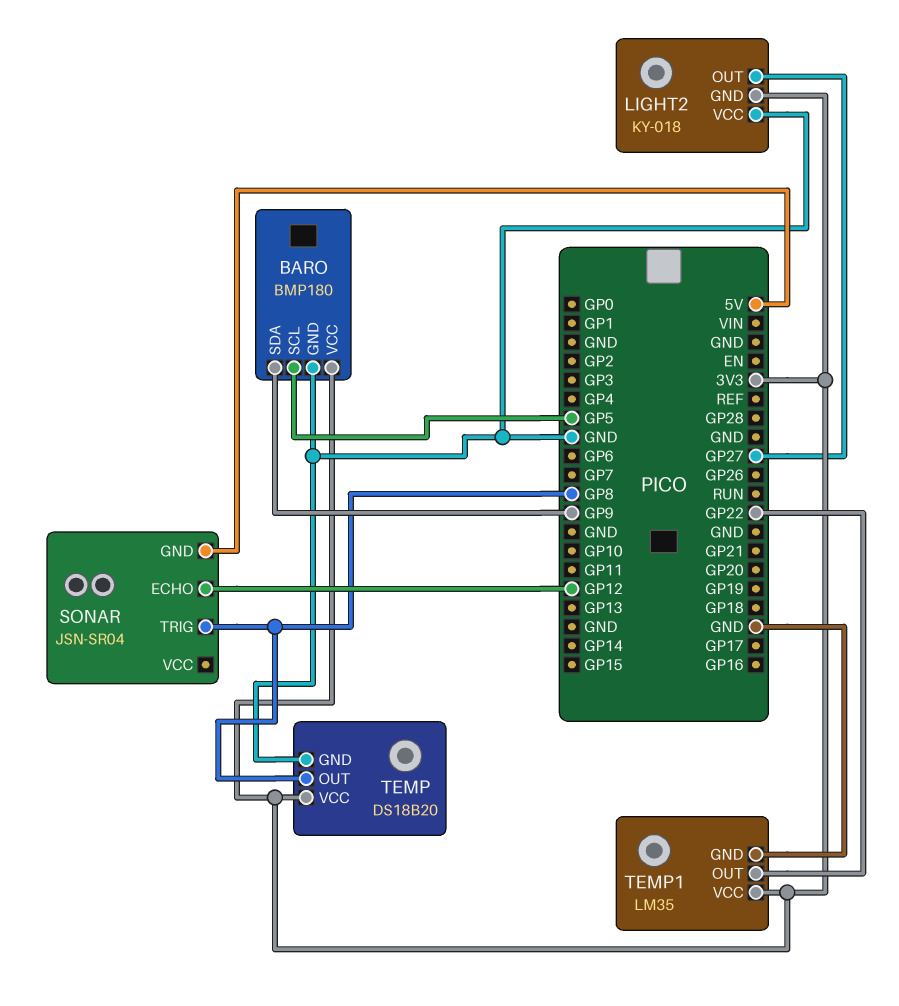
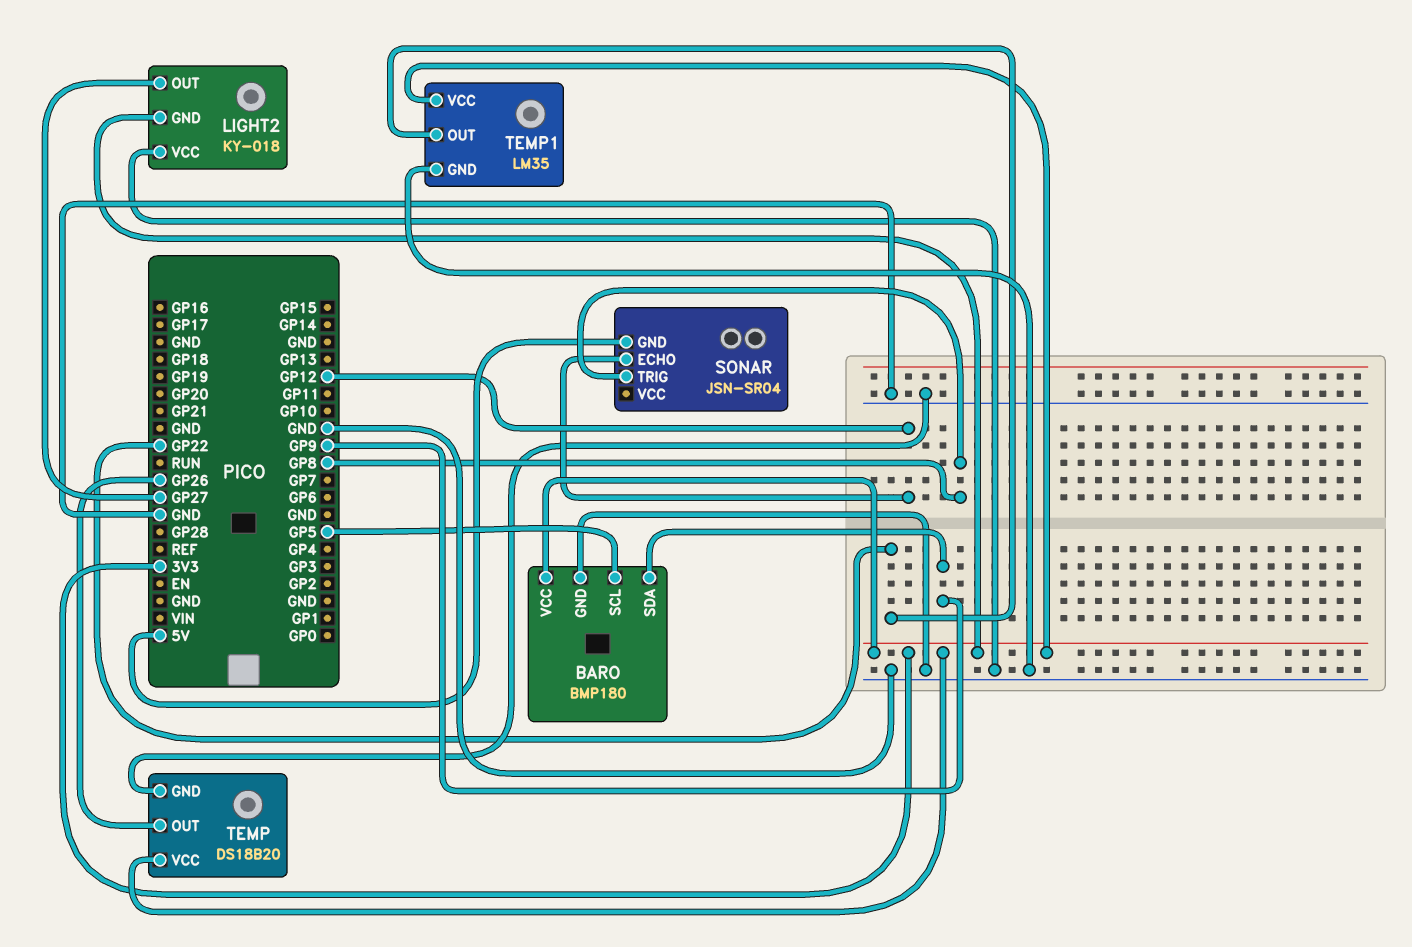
TEMP pin OUT: GP8 -> GP26

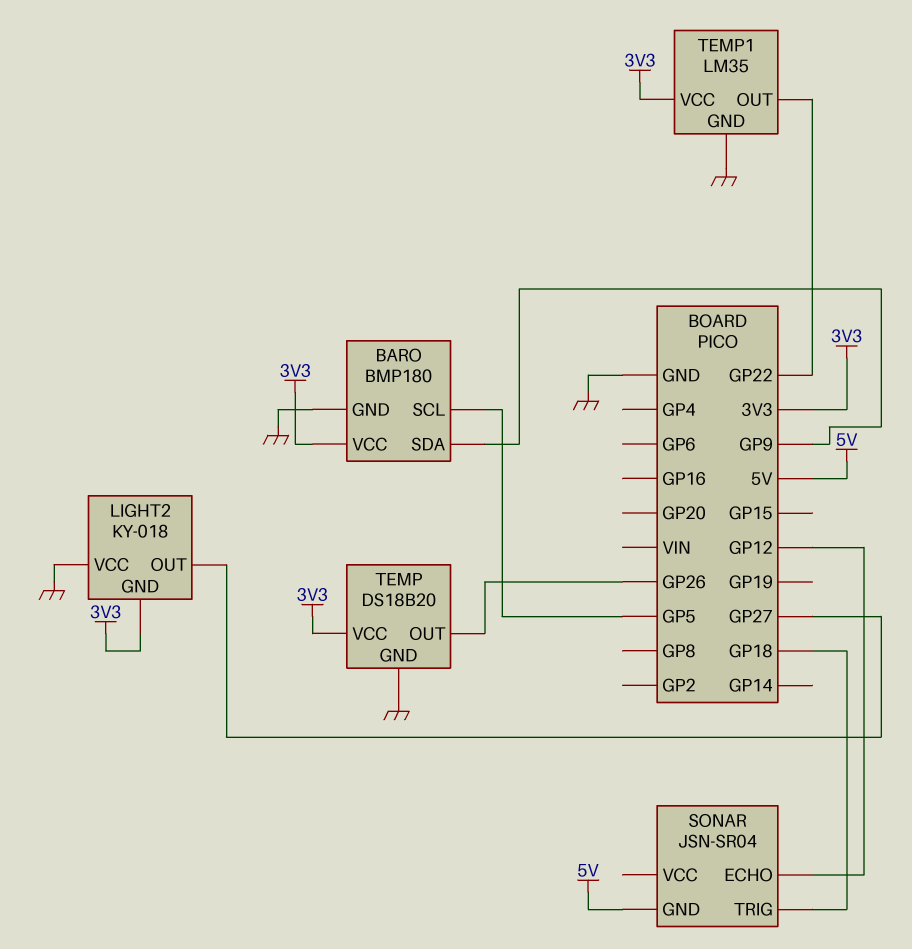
SONAR pin TRIG: GP8 -> GP18

